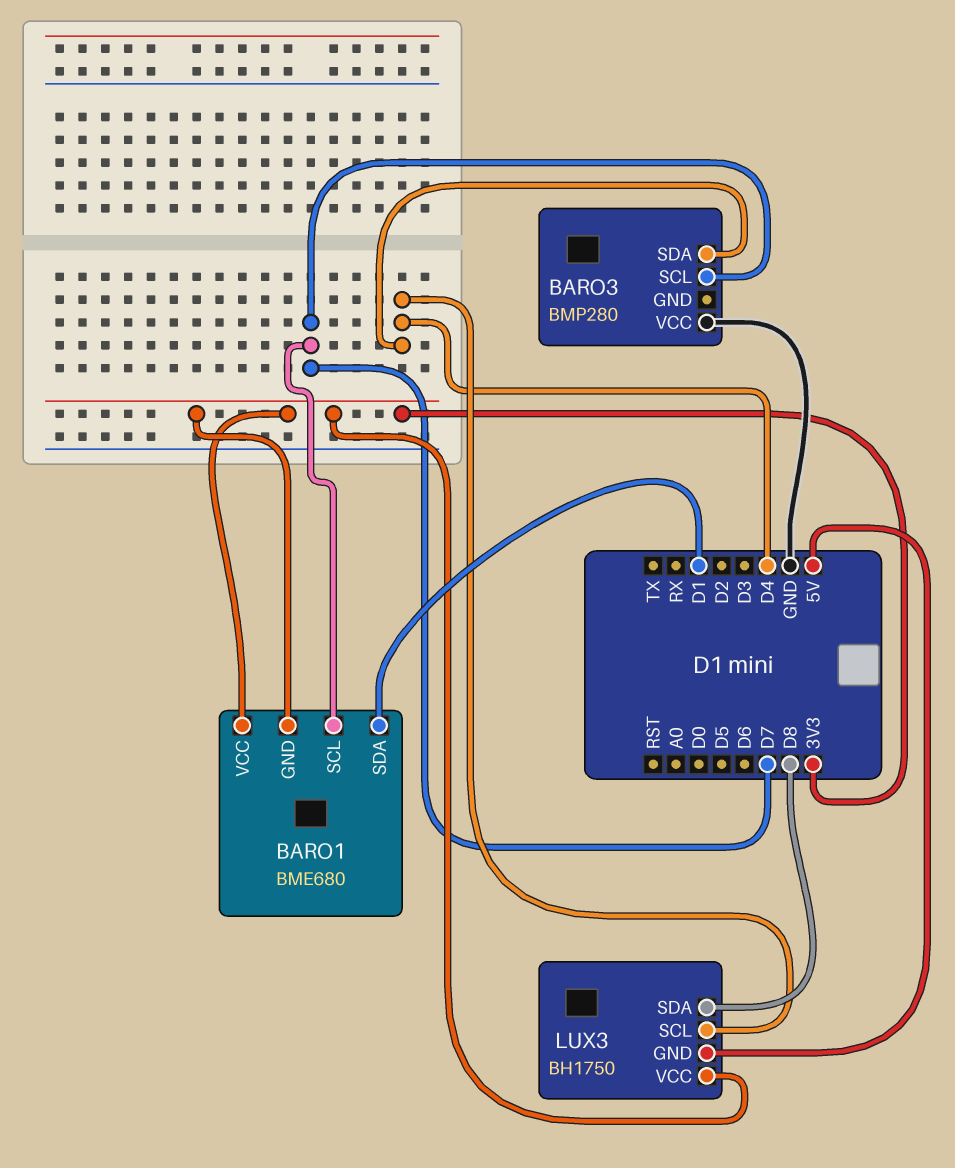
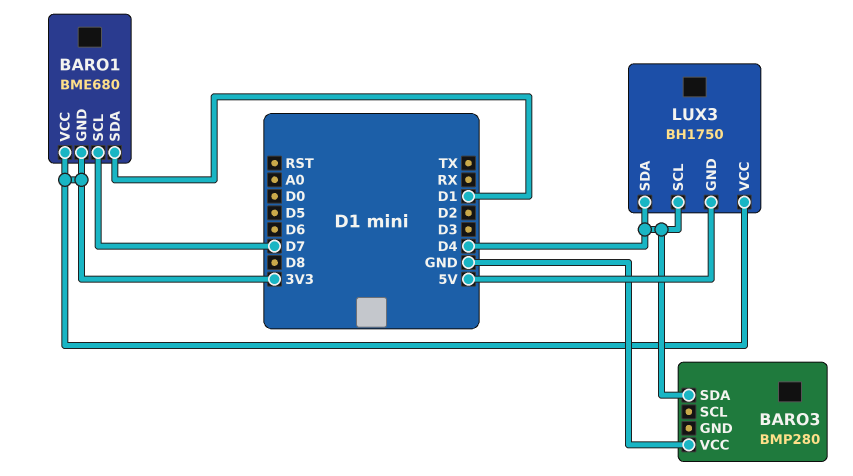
BARO3 pin SCL: D7 -> none
LUX3 pin SDA: D8 -> D4

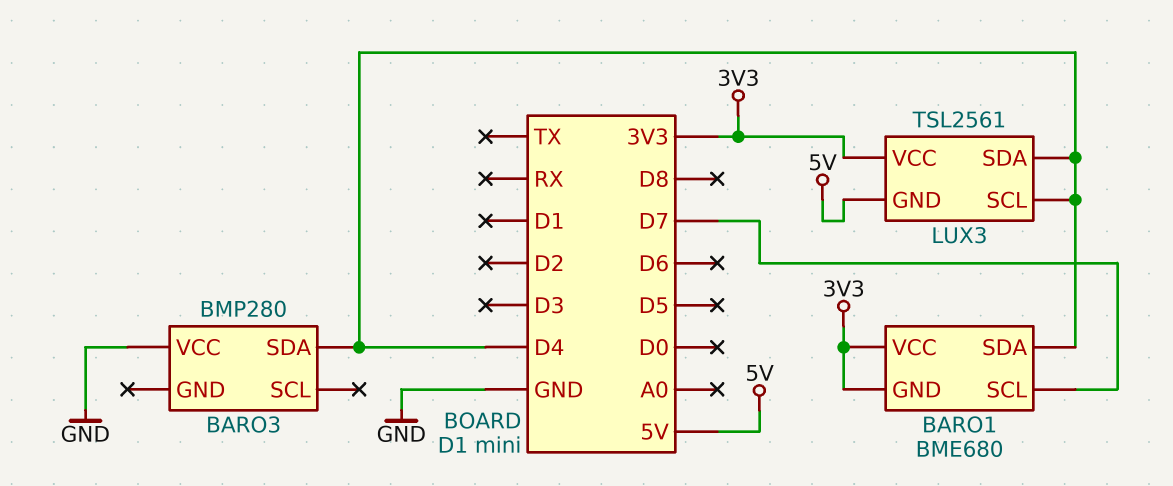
BARO1 pin SDA: D1 -> D4
LUX3: BH1750 -> TSL2561

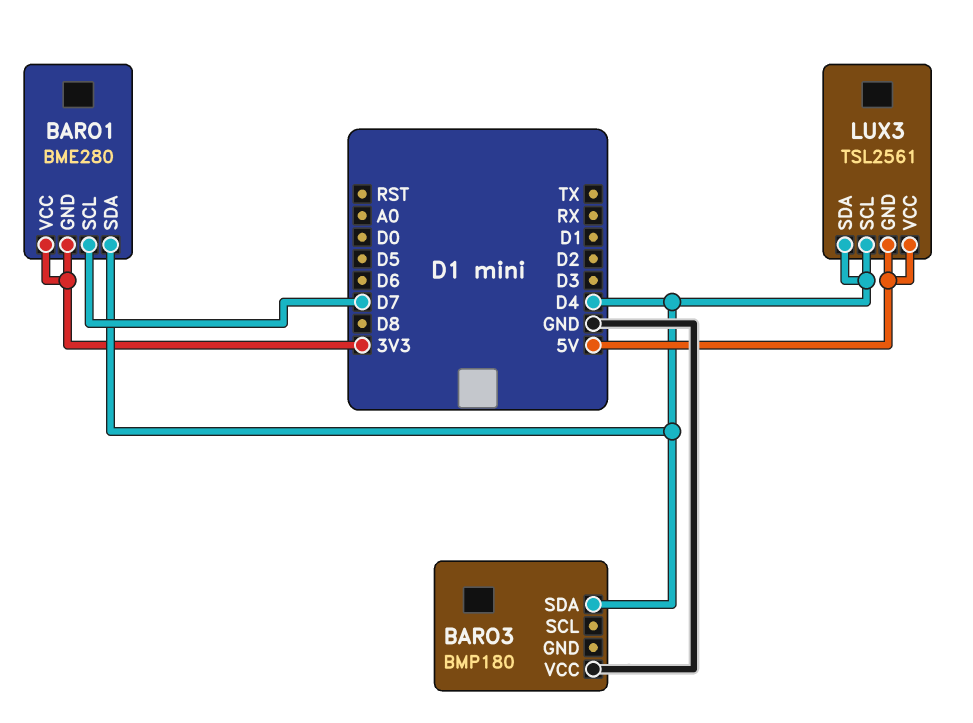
BARO1: BME680 -> BME280
BARO3: BMP280 -> BMP180
LUX3 pin VCC: 3V3 -> 5V

